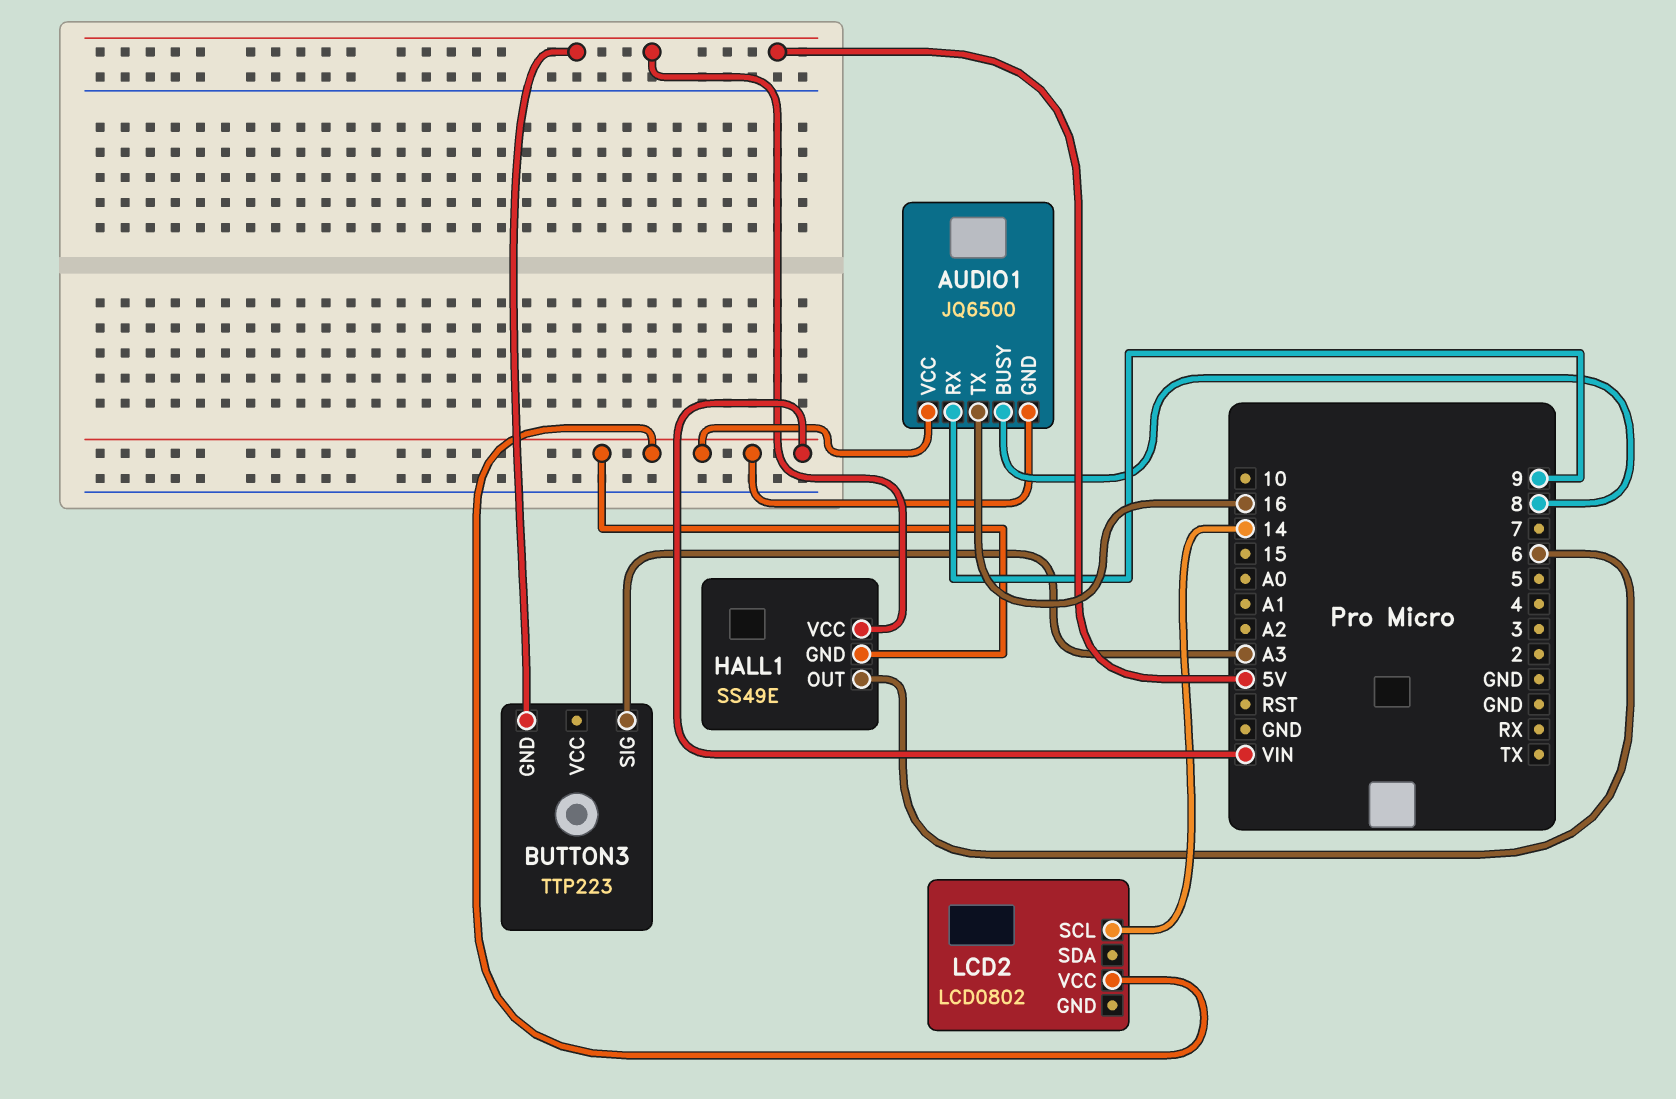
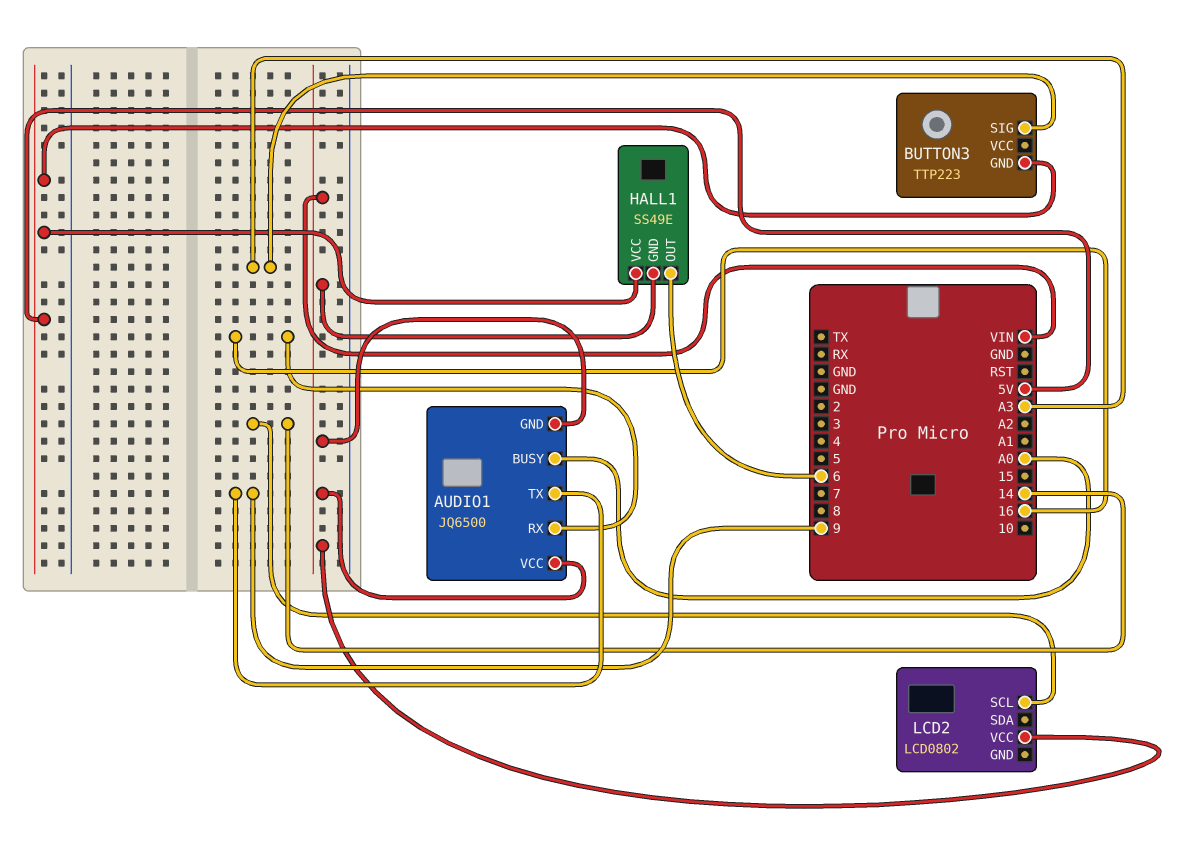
AUDIO1 pin BUSY: 8 -> A0
AUDIO1 pin RX: 9 -> 16
AUDIO1 pin TX: 16 -> 9

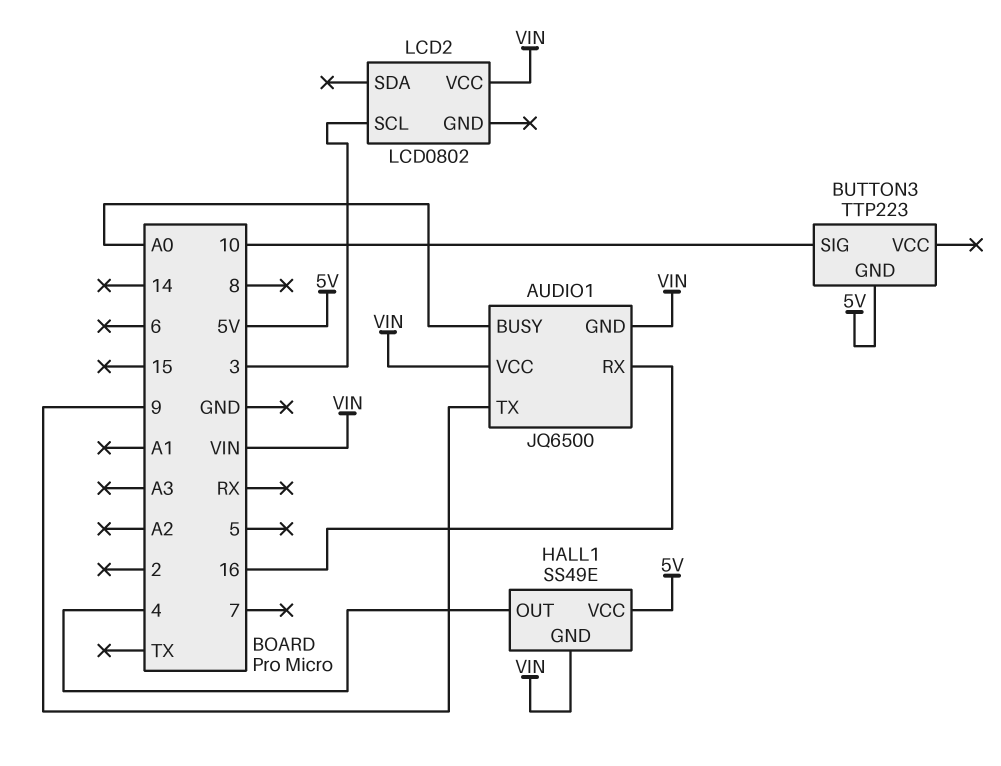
BUTTON3 pin SIG: A3 -> 10
HALL1 pin OUT: 6 -> 4
LCD2 pin SCL: 14 -> 3

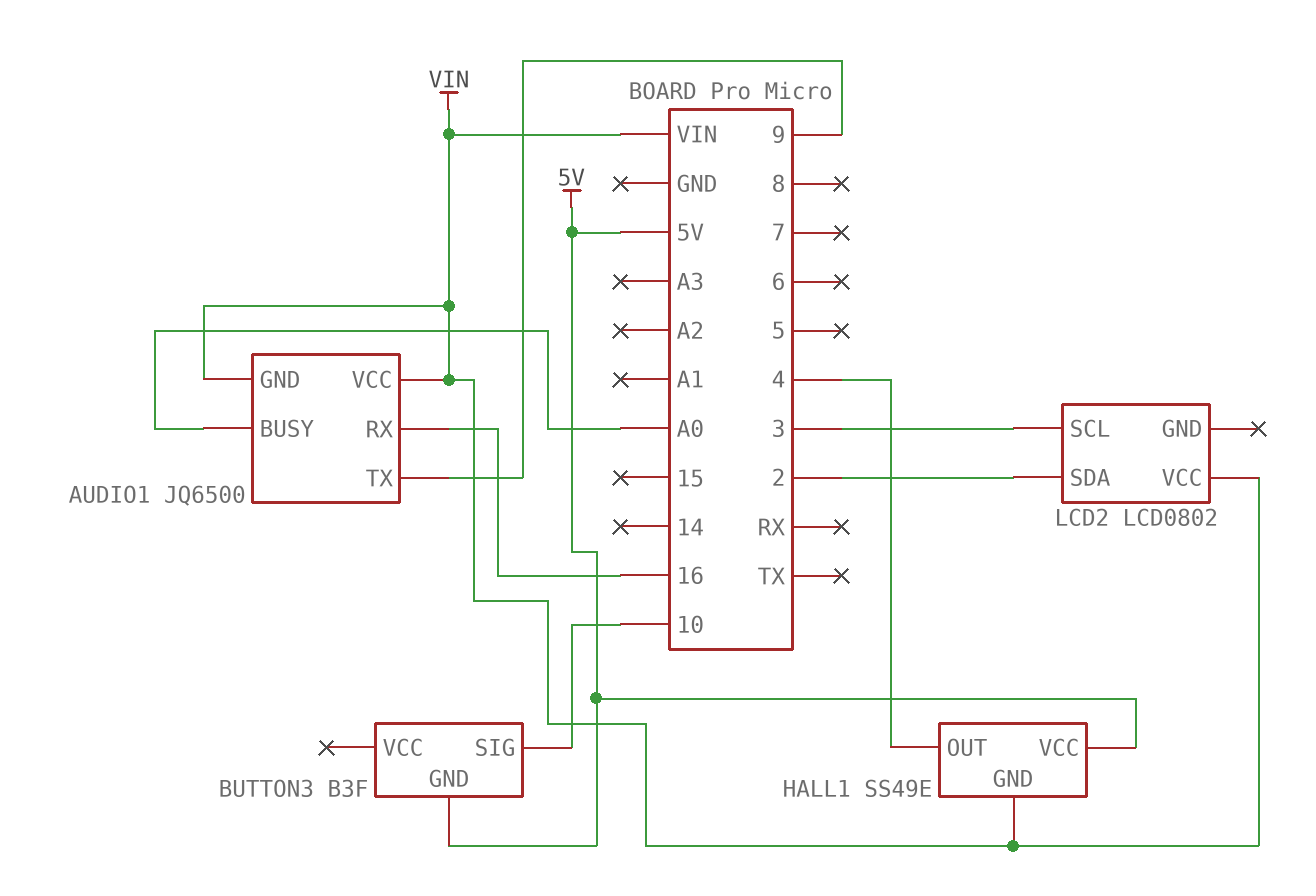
BUTTON3: TTP223 -> B3F
LCD2 pin SDA: none -> 2

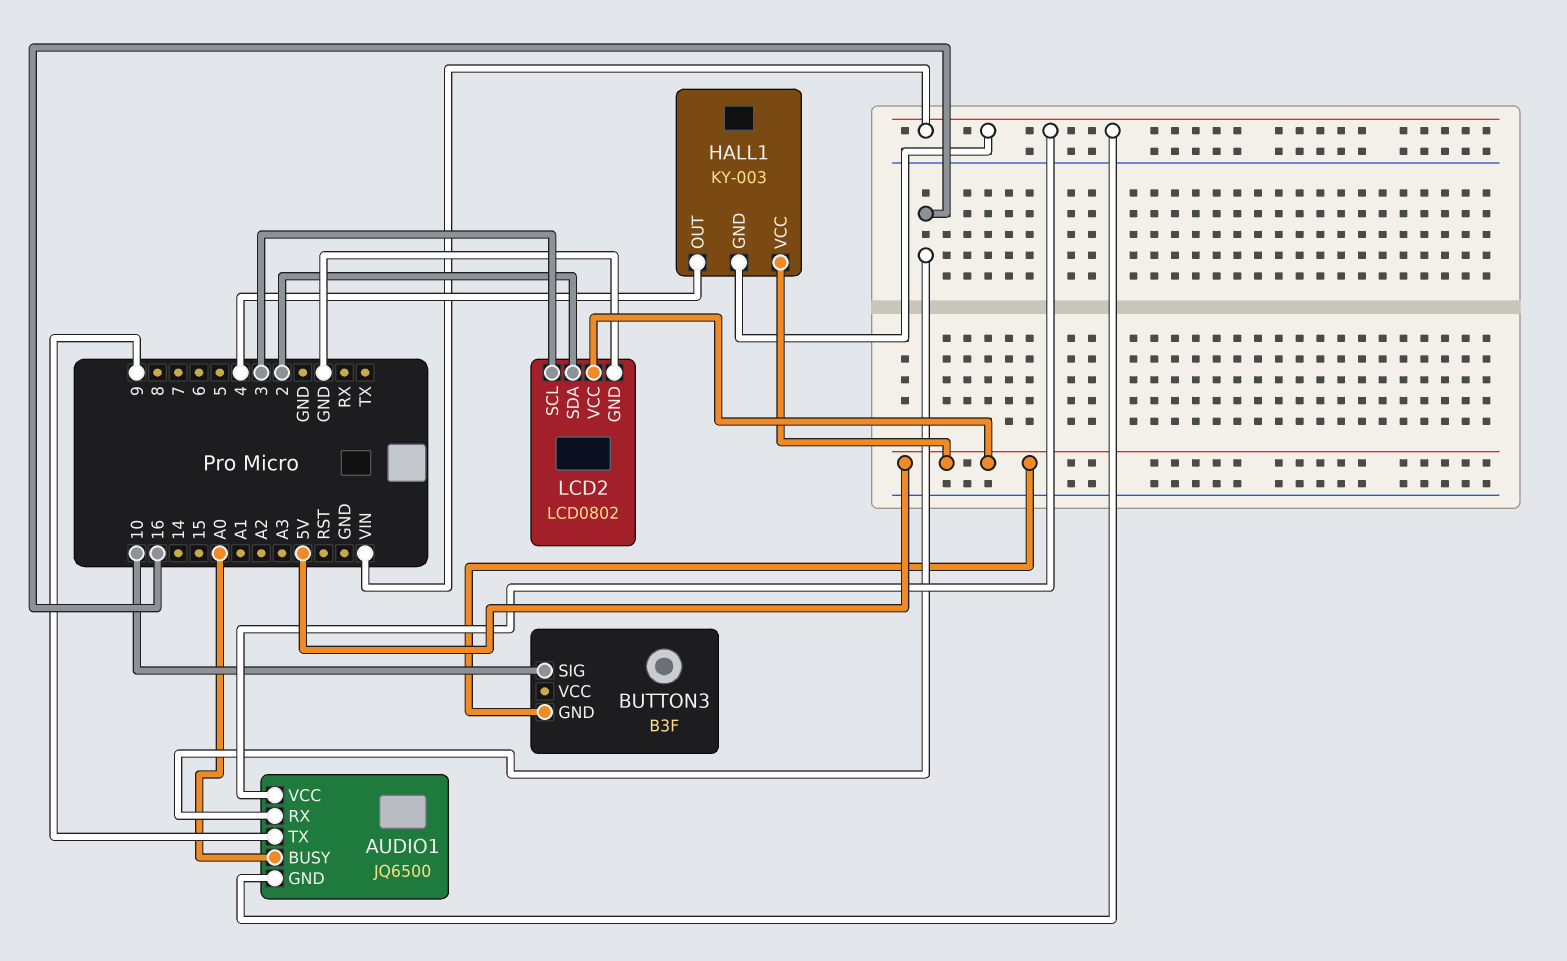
HALL1: SS49E -> KY-003
LCD2 pin GND: none -> GND
LCD2 pin VCC: VIN -> 5V

